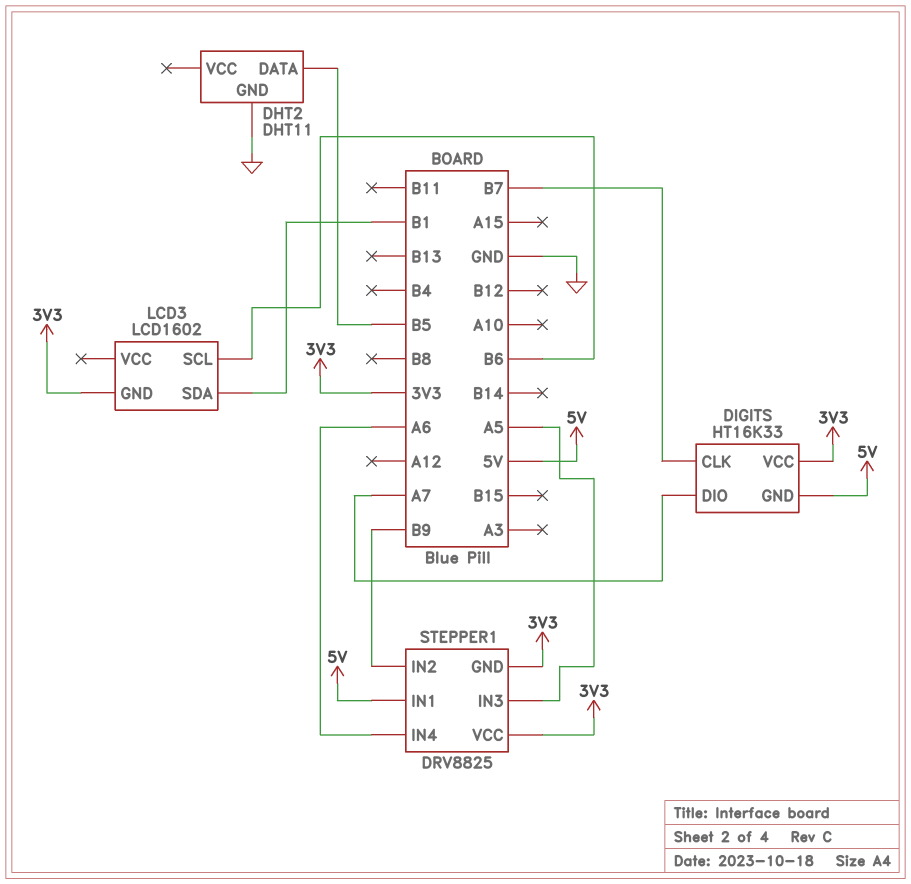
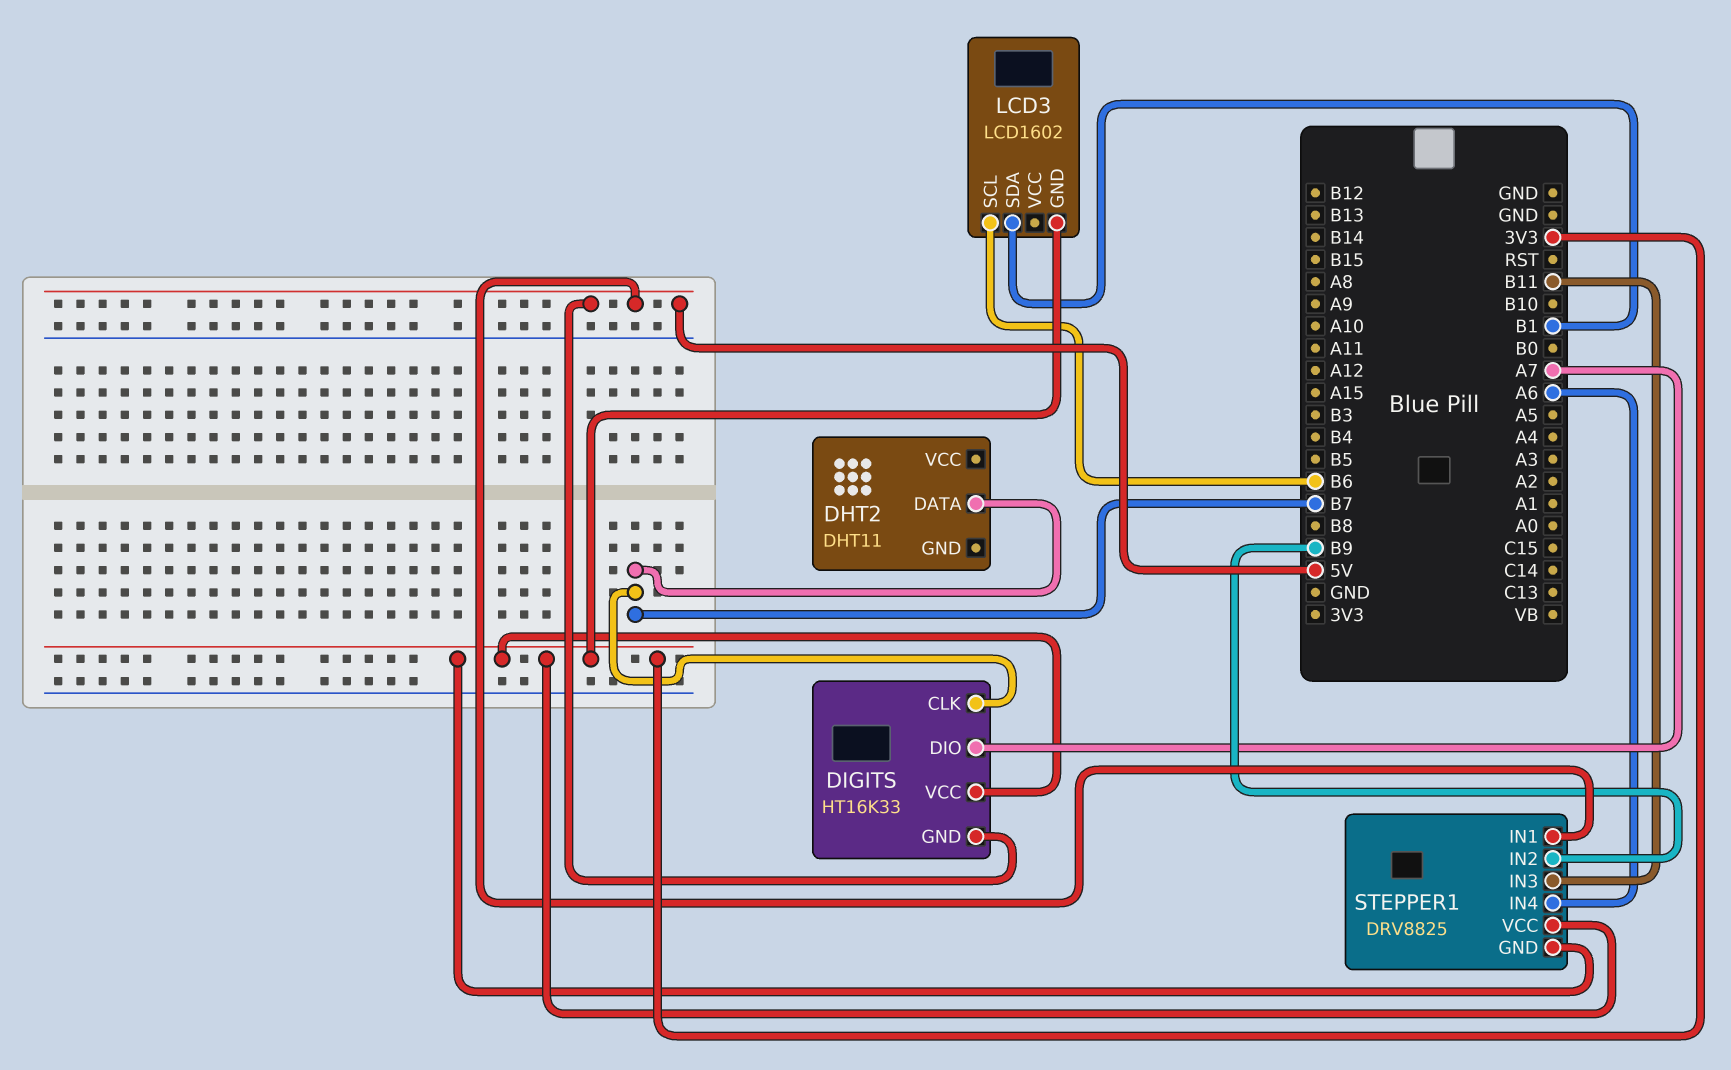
DHT2 pin DATA: B5 -> B7
DHT2 pin GND: GND -> none
STEPPER1 pin IN3: A5 -> B11

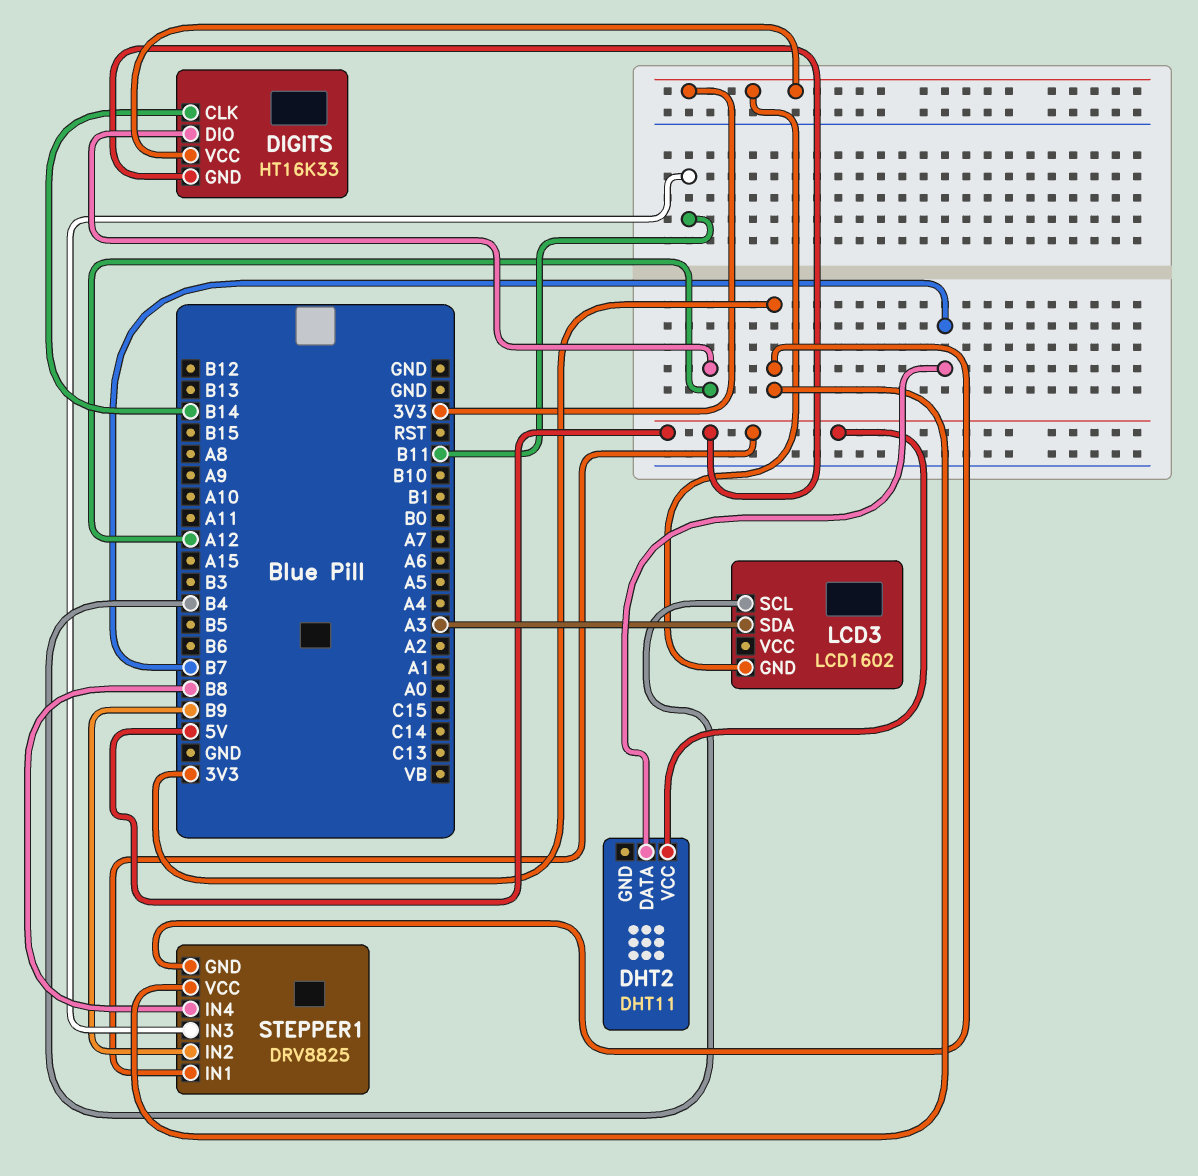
DHT2 pin VCC: none -> 5V
DIGITS pin CLK: B7 -> B14
DIGITS pin DIO: A7 -> A12
LCD3 pin SCL: B6 -> B4
LCD3 pin SDA: B1 -> A3
STEPPER1 pin IN4: A6 -> B8

